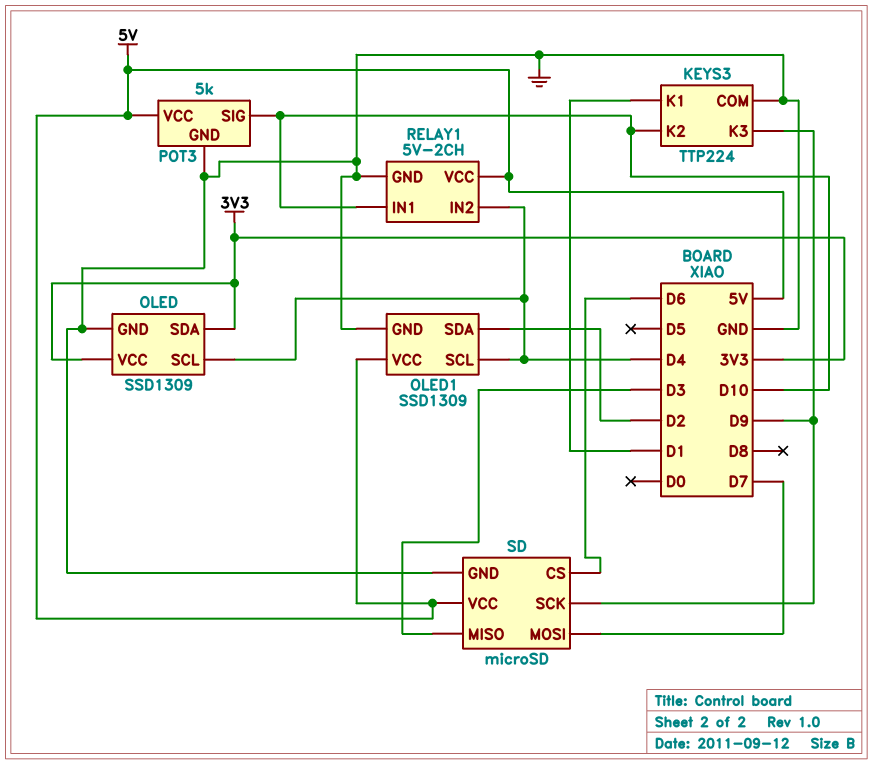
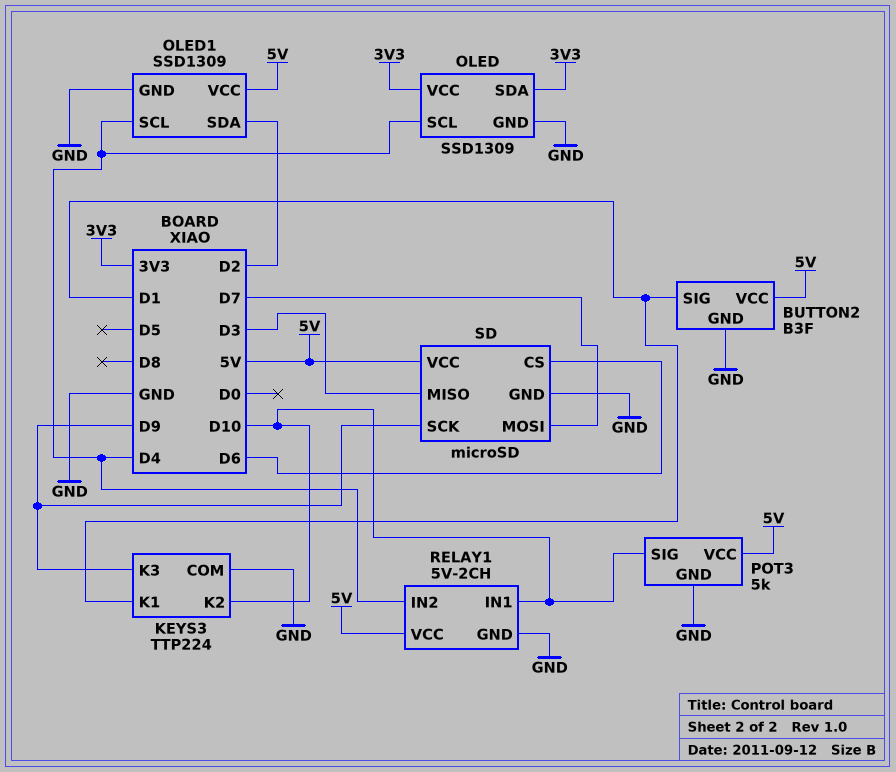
BUTTON2: none -> B3F
BUTTON2 pin GND: none -> GND
BUTTON2 pin SIG: none -> D1
BUTTON2 pin VCC: none -> 5V

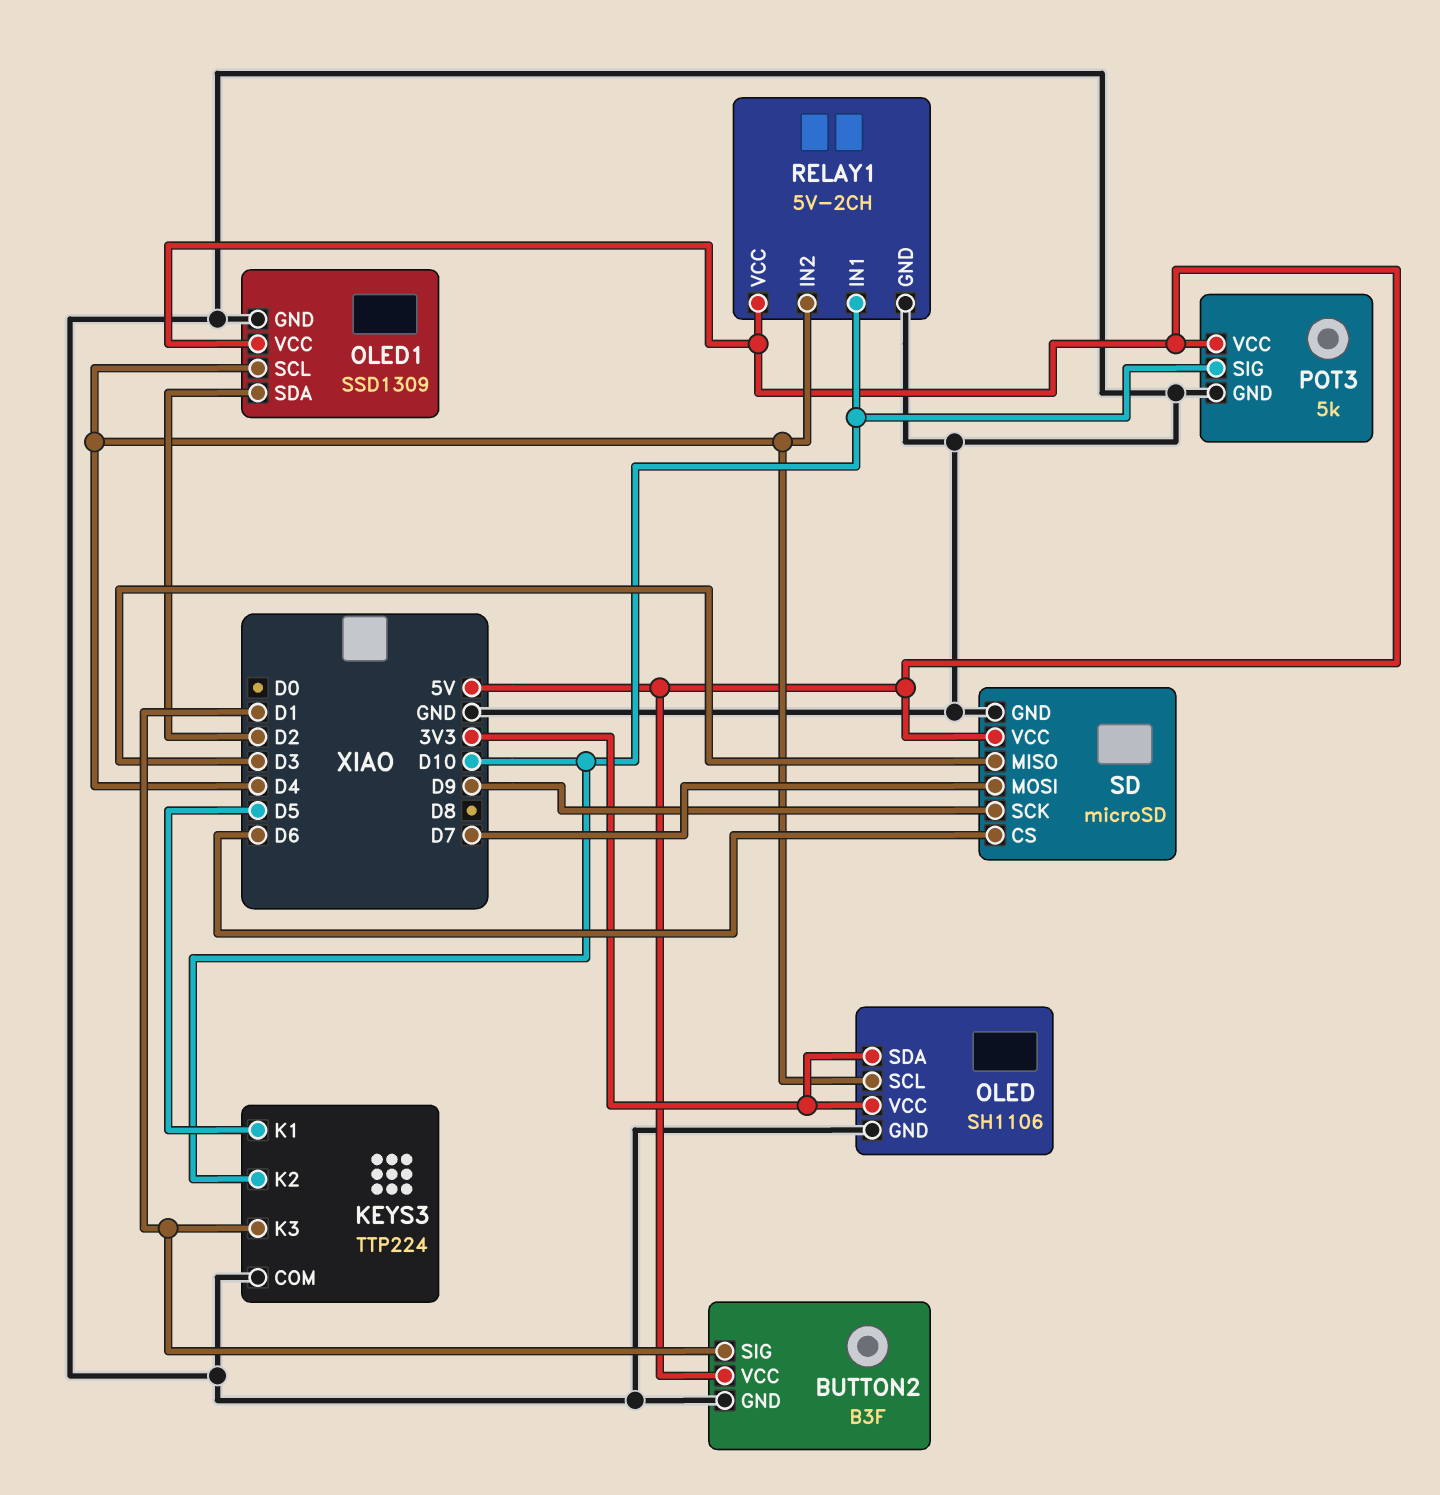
KEYS3 pin K1: D1 -> D5
KEYS3 pin K3: D9 -> D1
OLED: SSD1309 -> SH1106

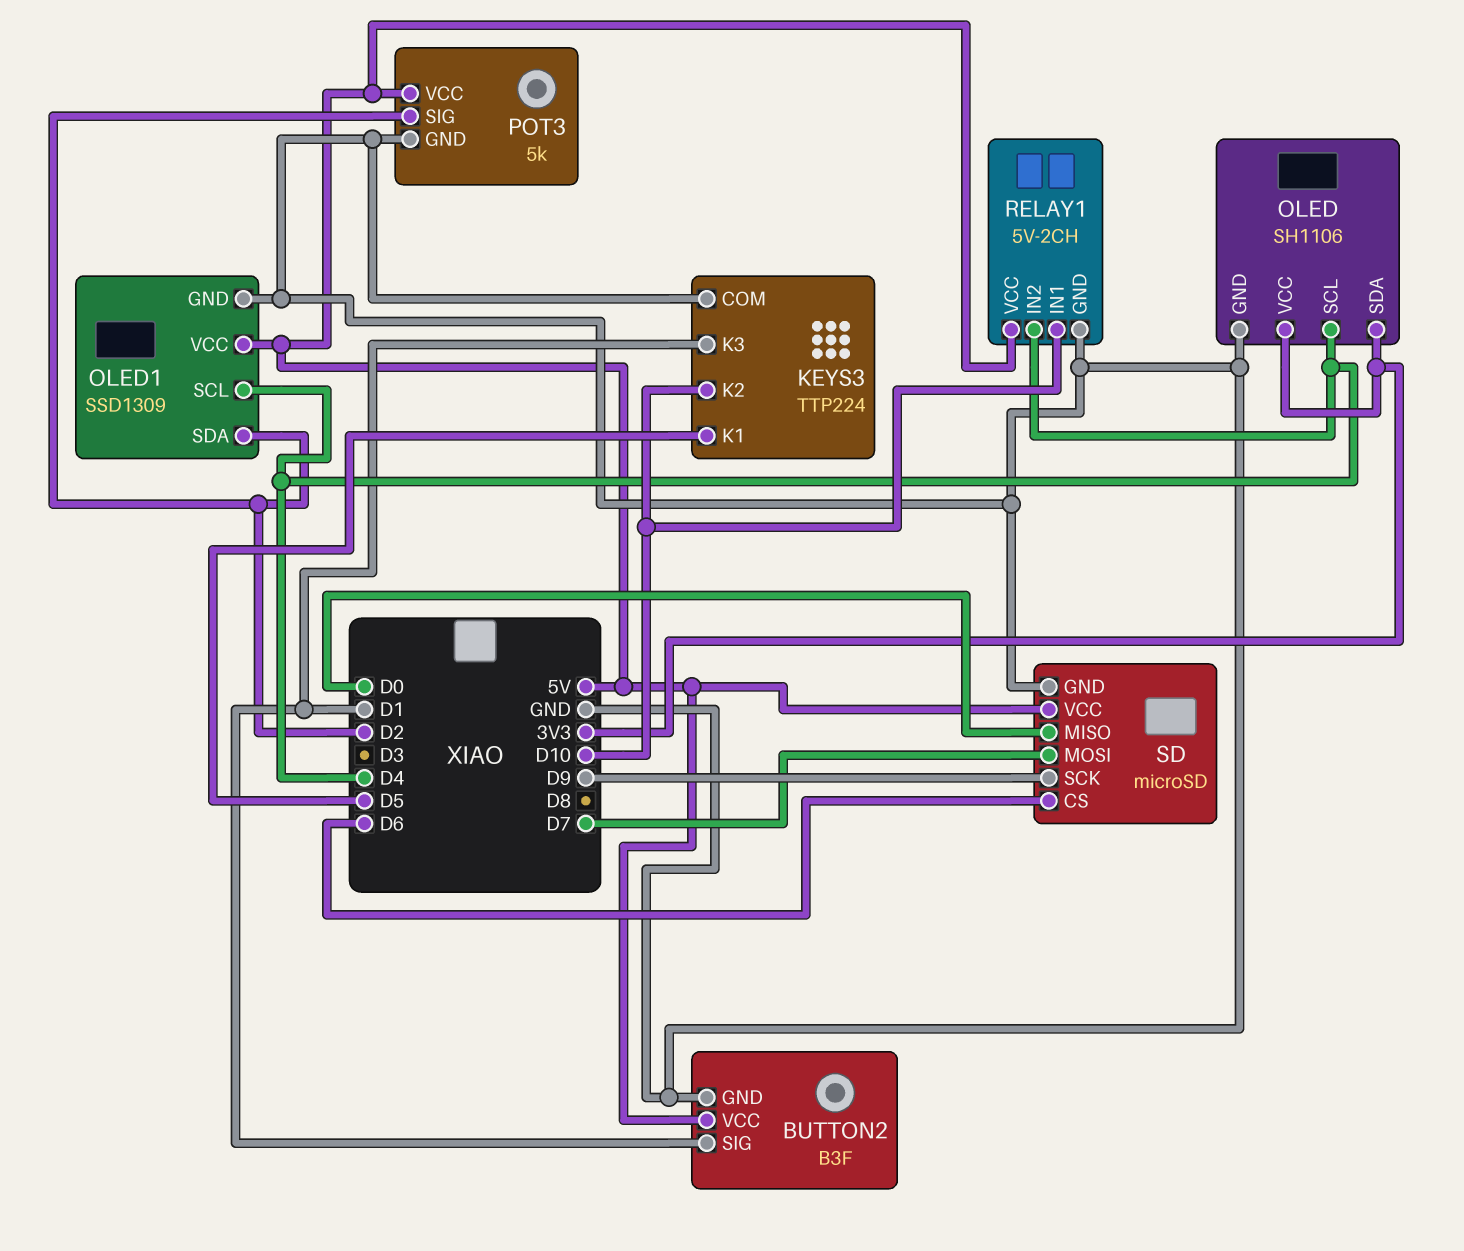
POT3 pin SIG: D10 -> D2
SD pin MISO: D3 -> D0

